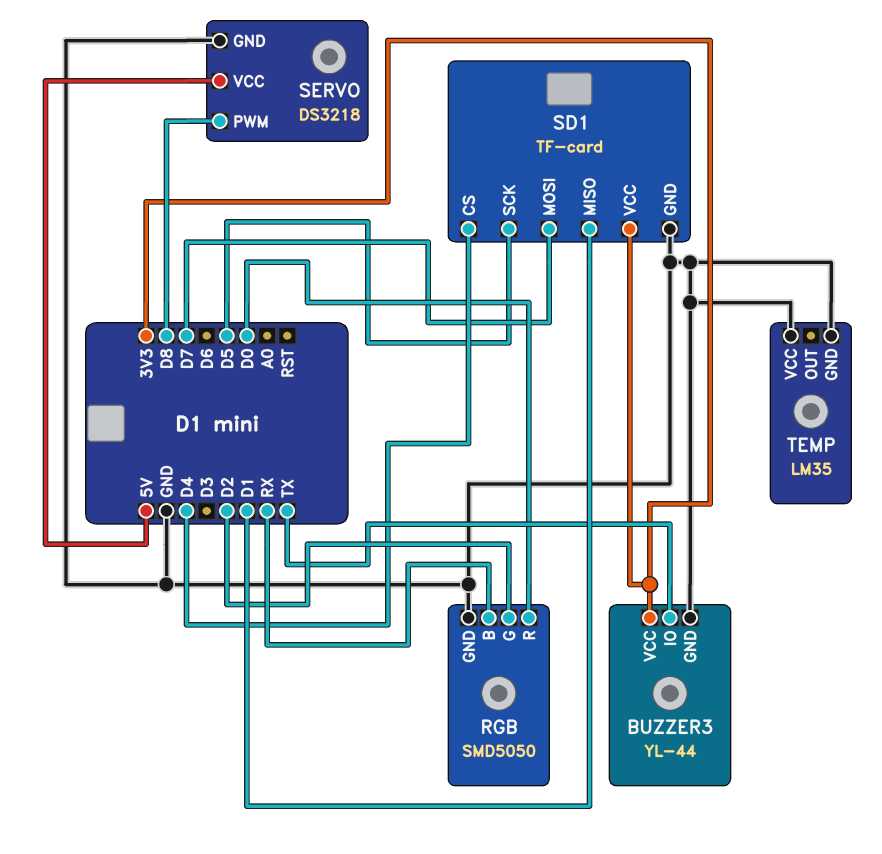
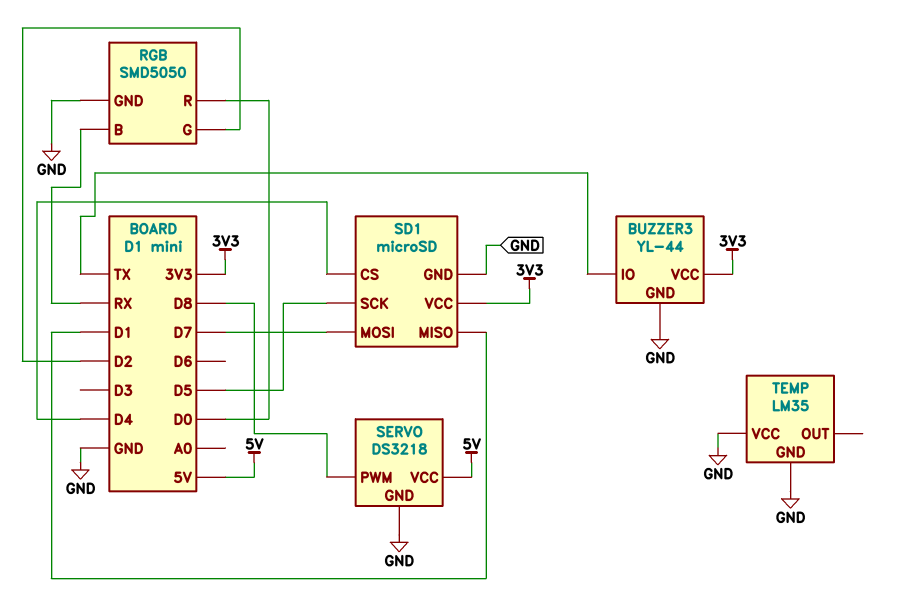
SD1: TF-card -> microSD

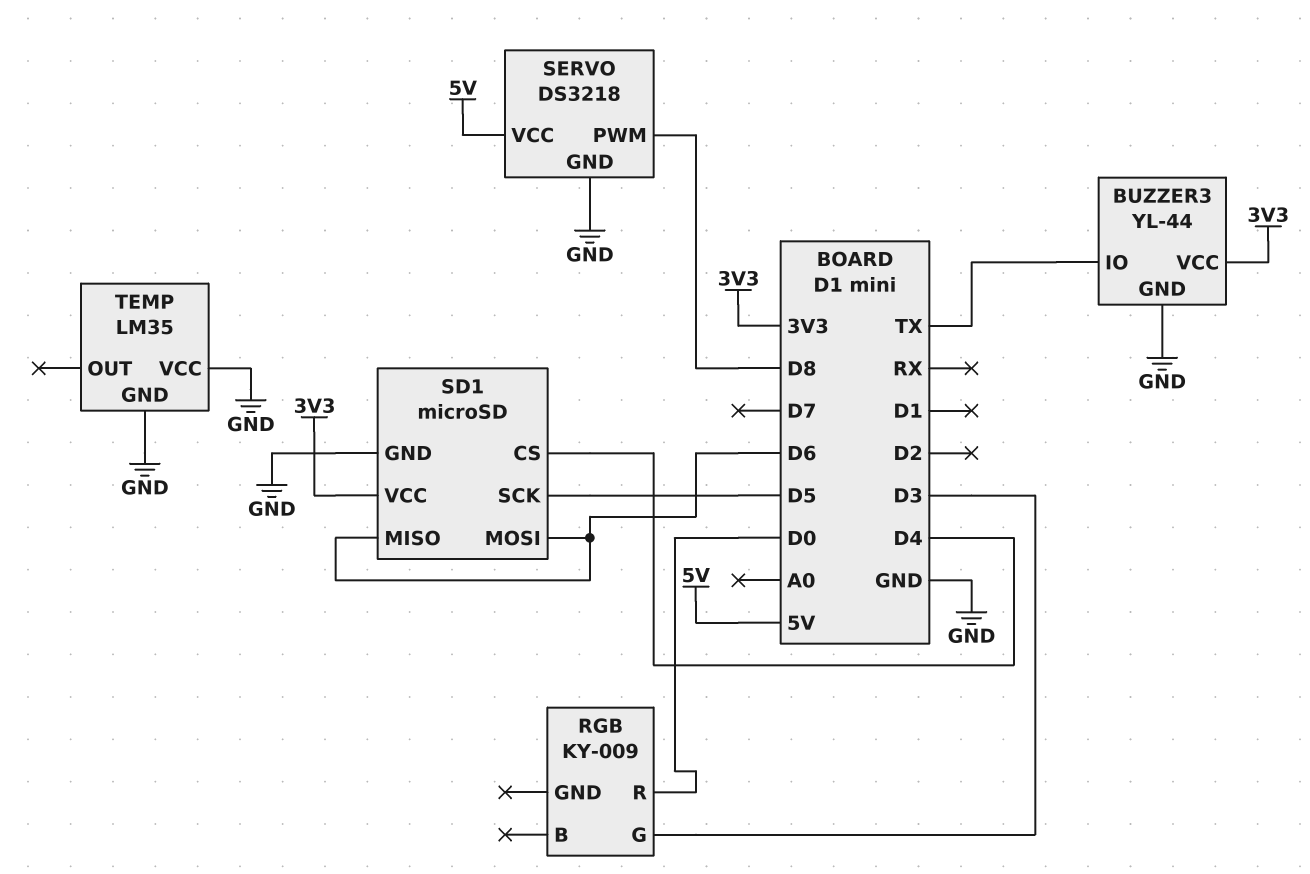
RGB: SMD5050 -> KY-009
RGB pin B: RX -> none
RGB pin G: D2 -> D3
RGB pin GND: GND -> none
SD1 pin MISO: D1 -> D6
SD1 pin MOSI: D7 -> D6

